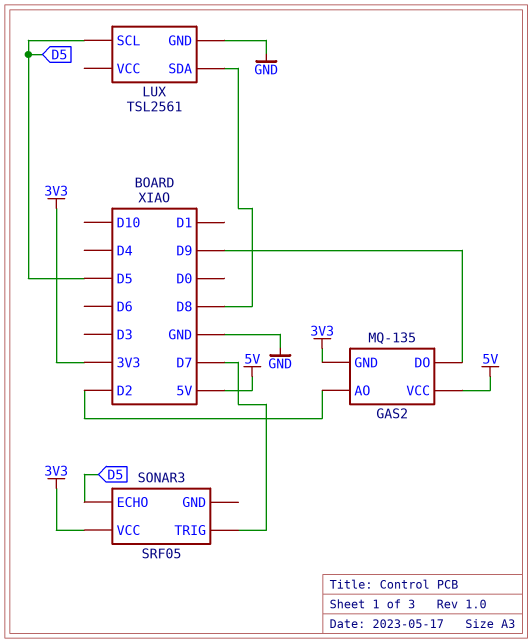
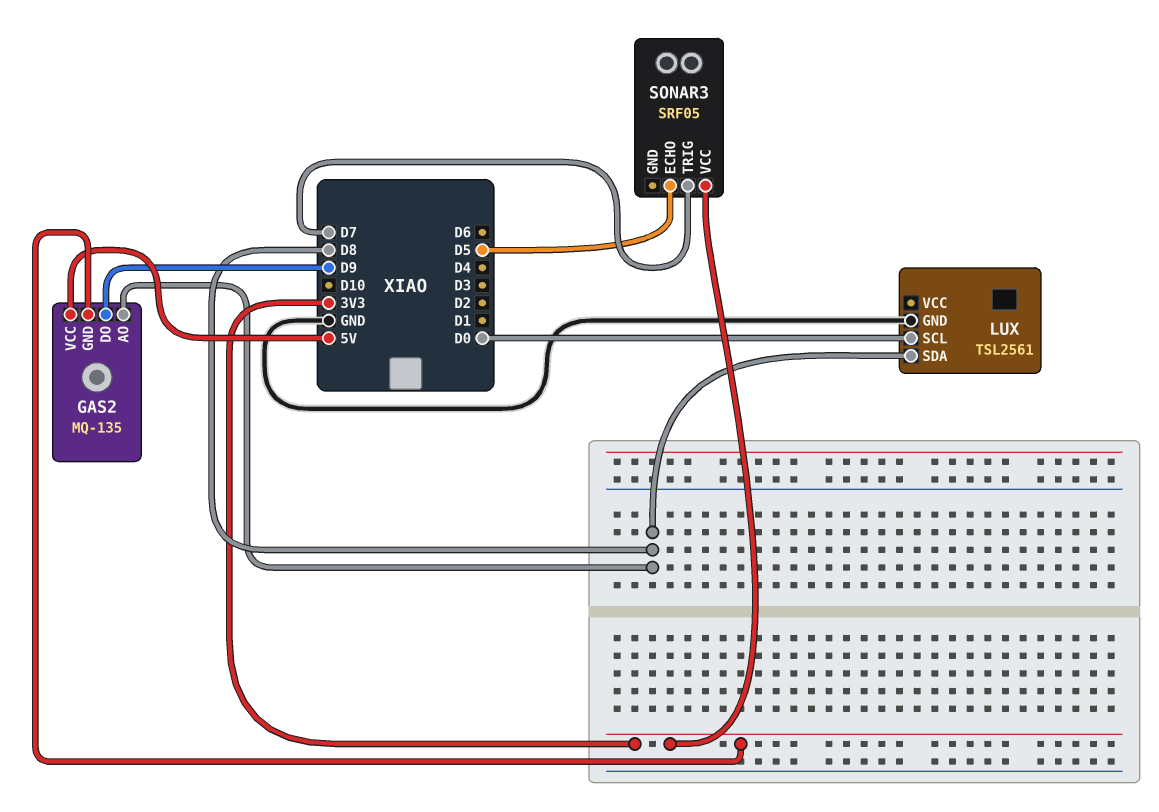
GAS2 pin AO: D2 -> D8
LUX pin SCL: D5 -> D0

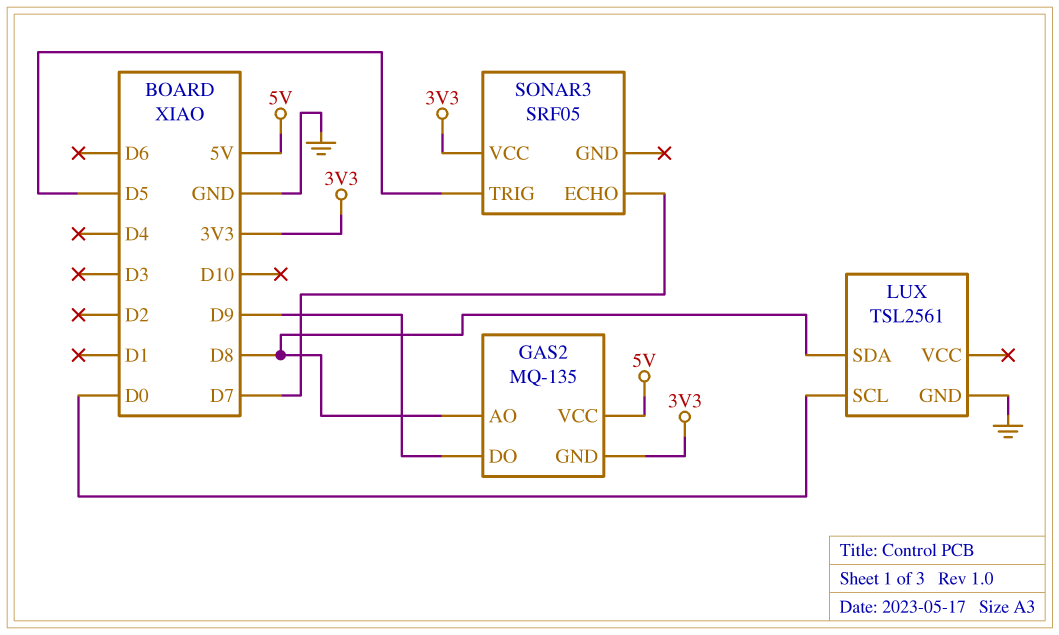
SONAR3 pin ECHO: D5 -> D7
SONAR3 pin TRIG: D7 -> D5

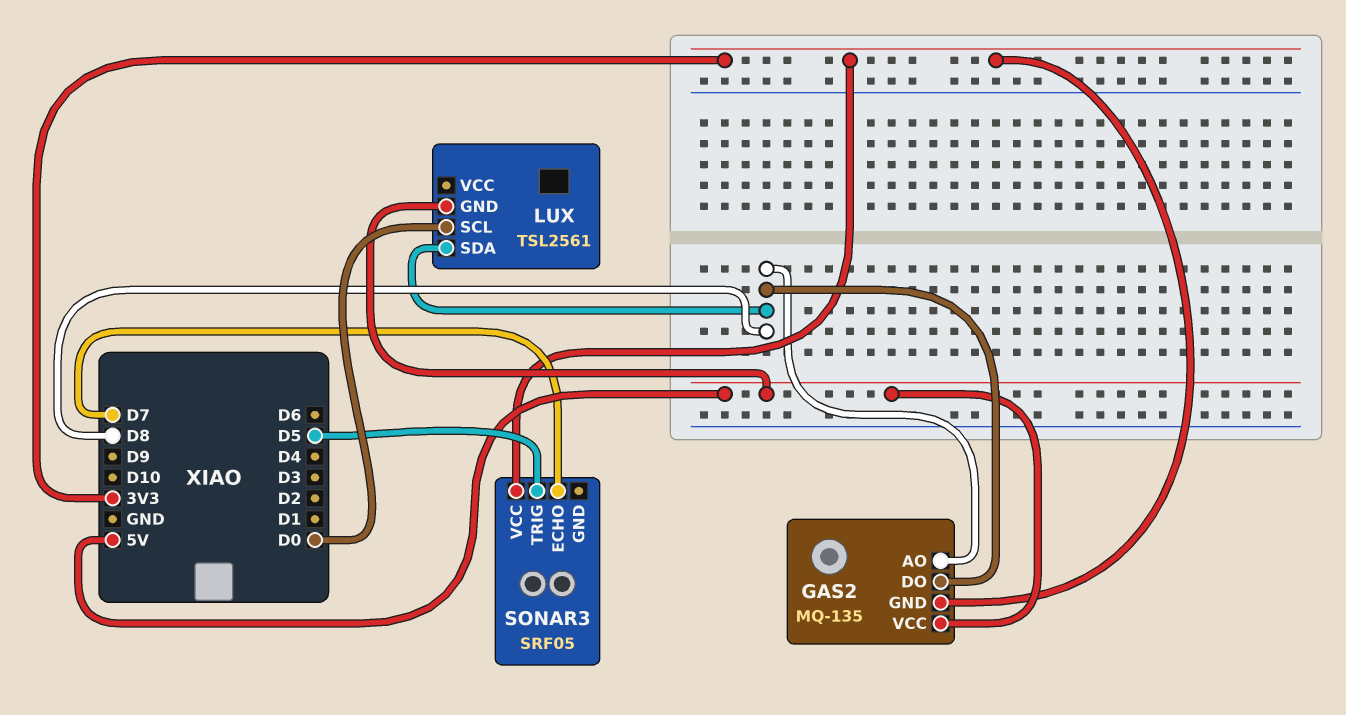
GAS2 pin DO: D9 -> D8
LUX pin GND: GND -> 5V

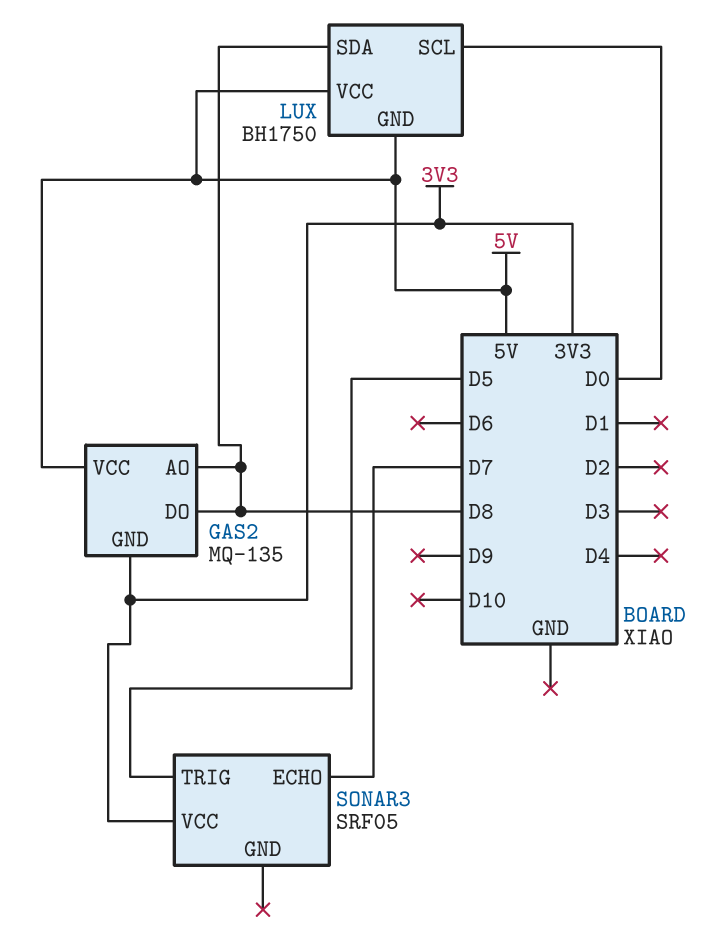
LUX: TSL2561 -> BH1750
LUX pin VCC: none -> 5V

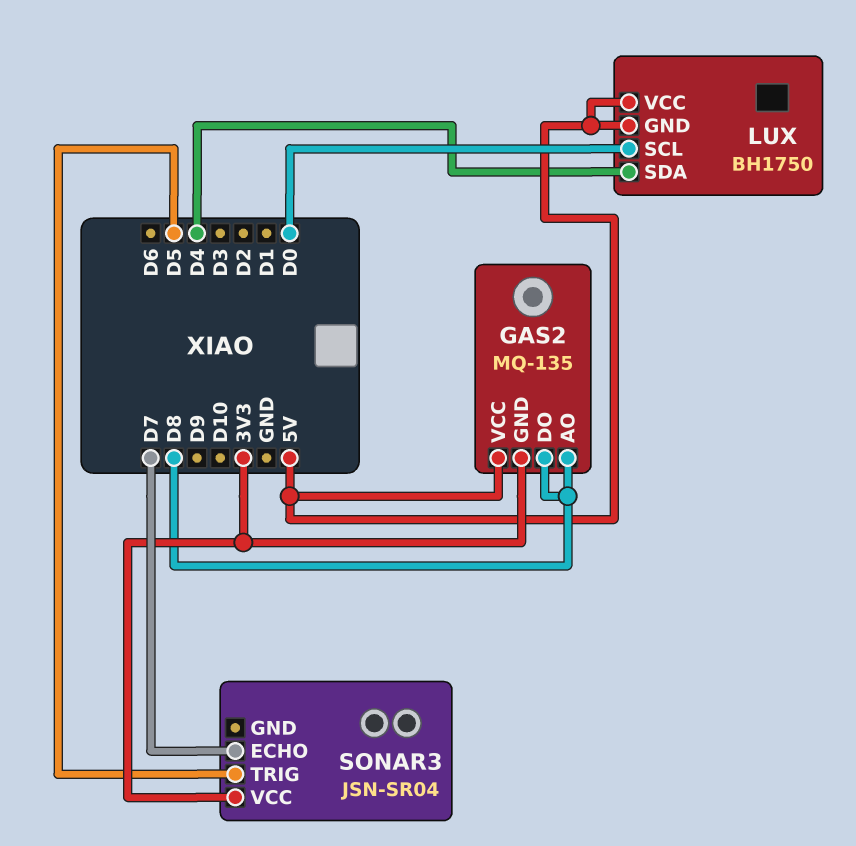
LUX pin SDA: D8 -> D4
SONAR3: SRF05 -> JSN-SR04

